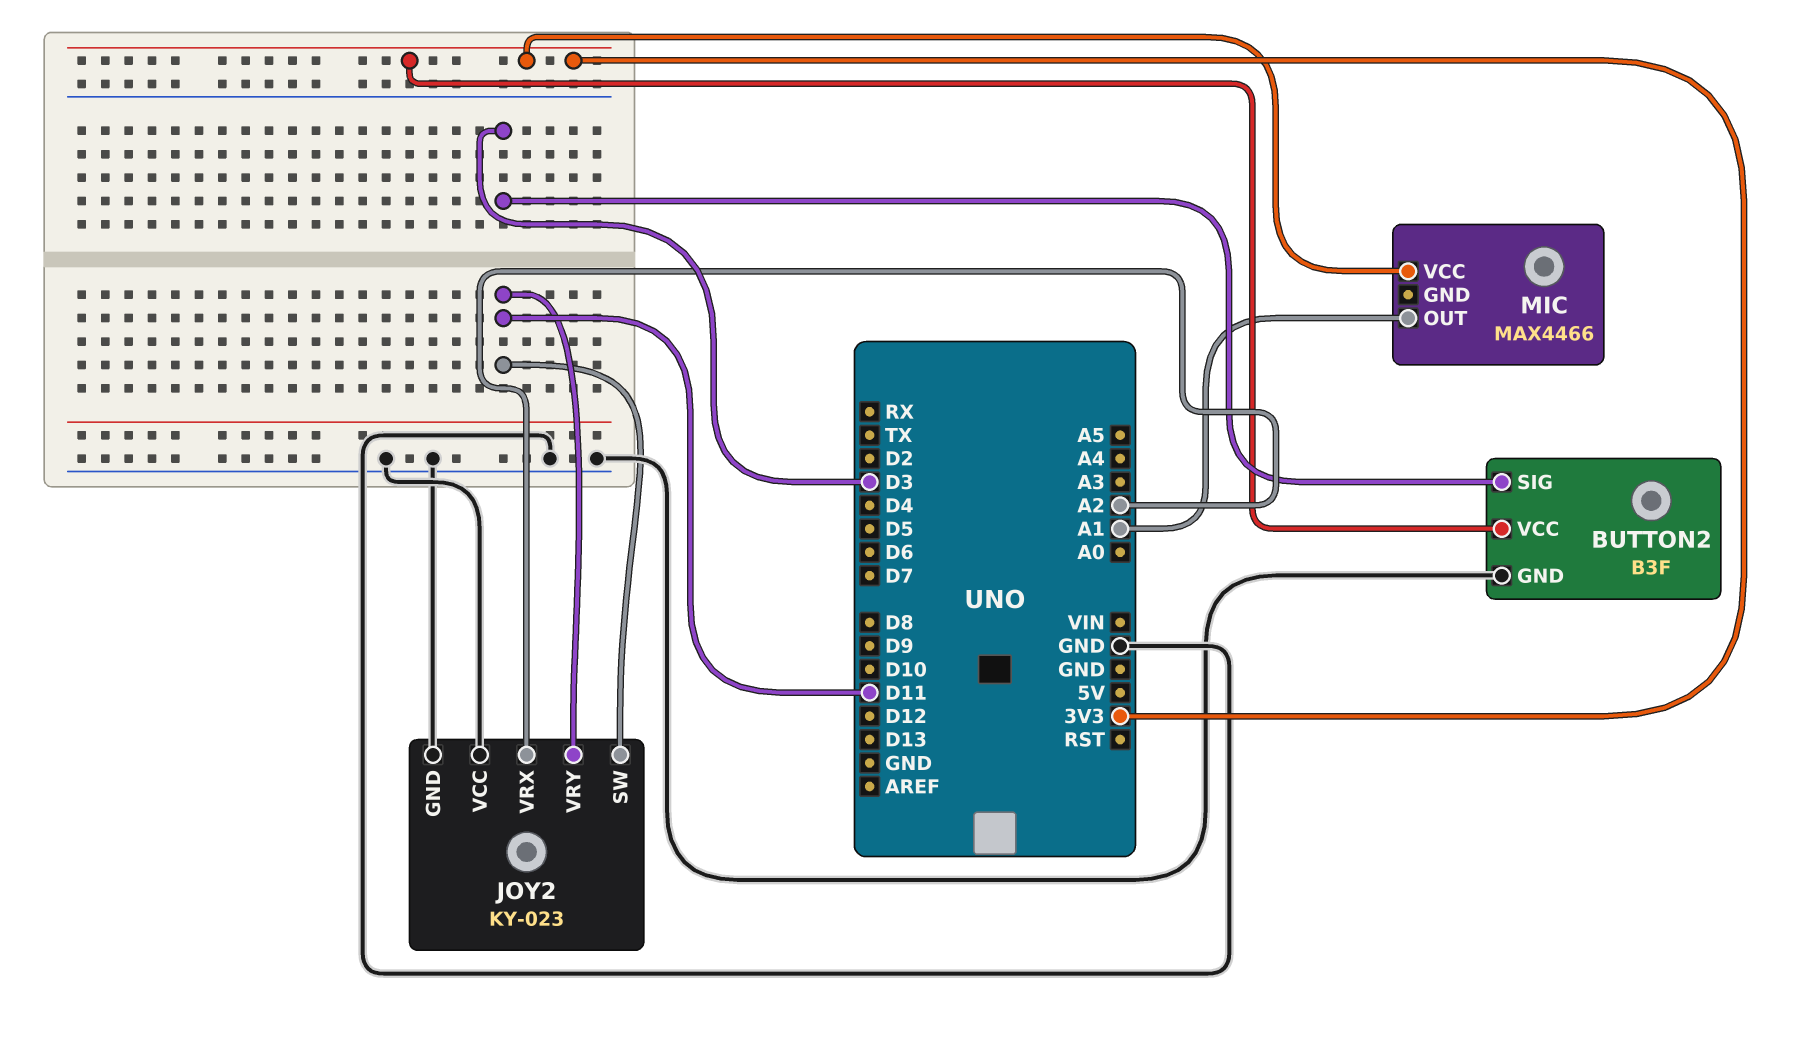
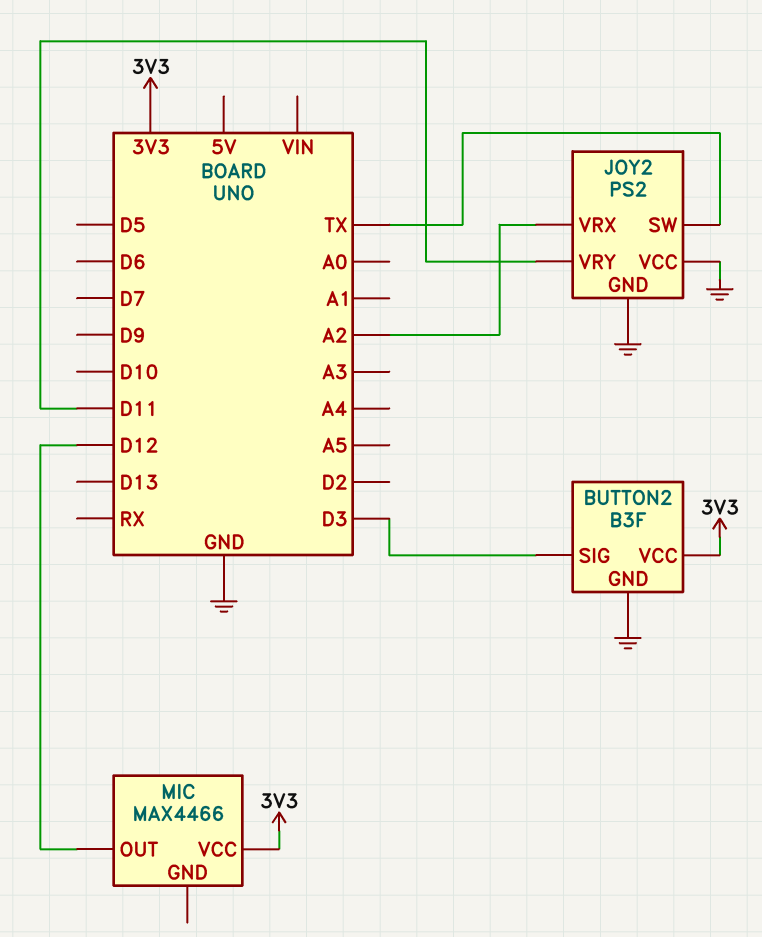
JOY2: KY-023 -> PS2
JOY2 pin SW: D11 -> TX
MIC pin OUT: A1 -> D12

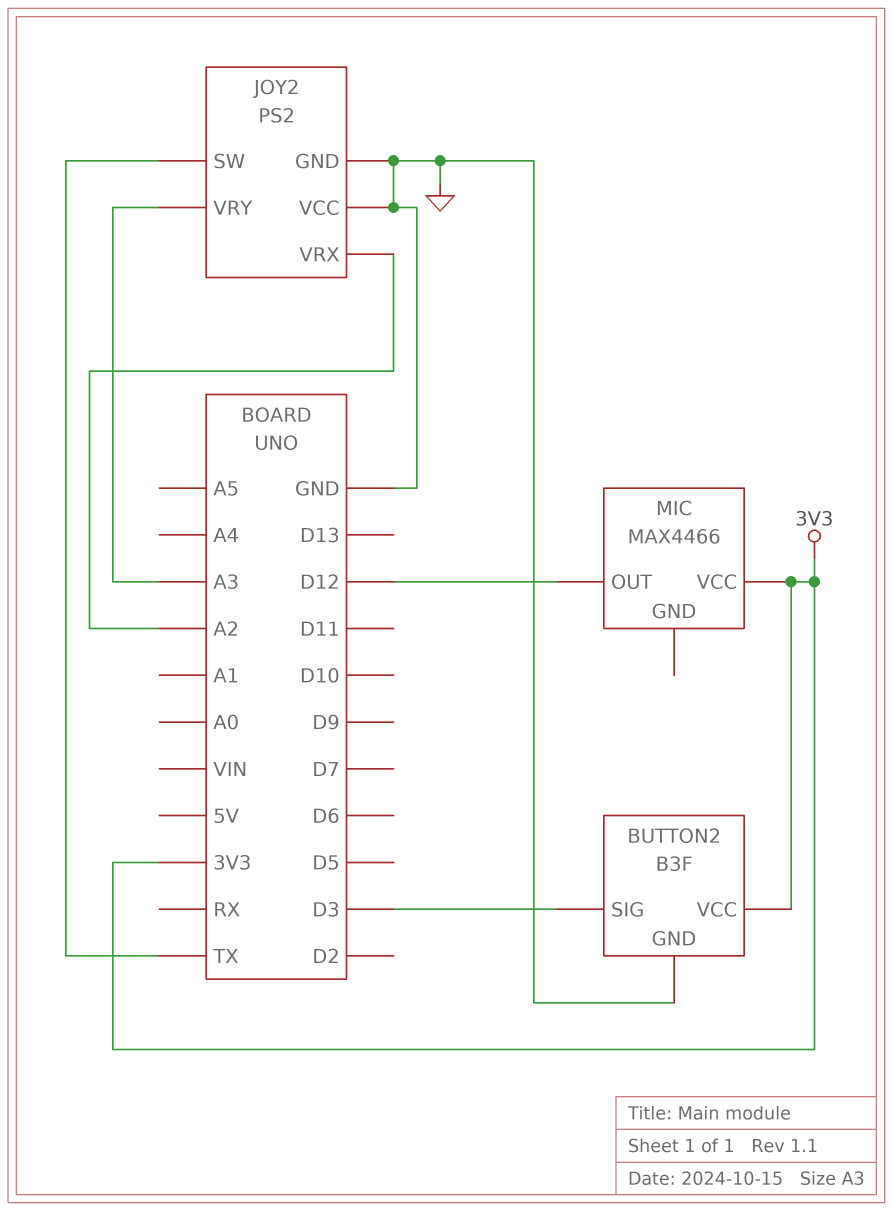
JOY2 pin VRY: D11 -> A3

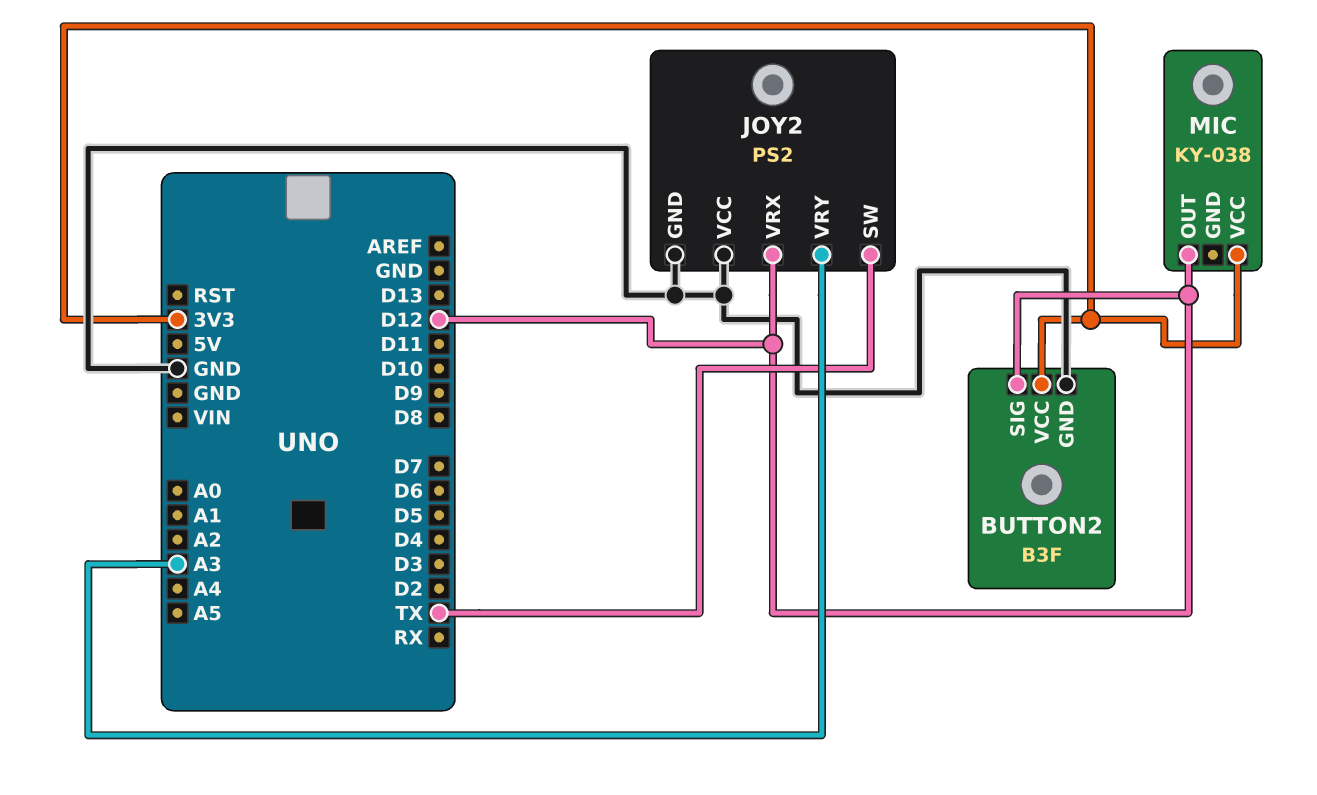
BUTTON2 pin SIG: D3 -> D12
JOY2 pin VRX: A2 -> D12
MIC: MAX4466 -> KY-038

